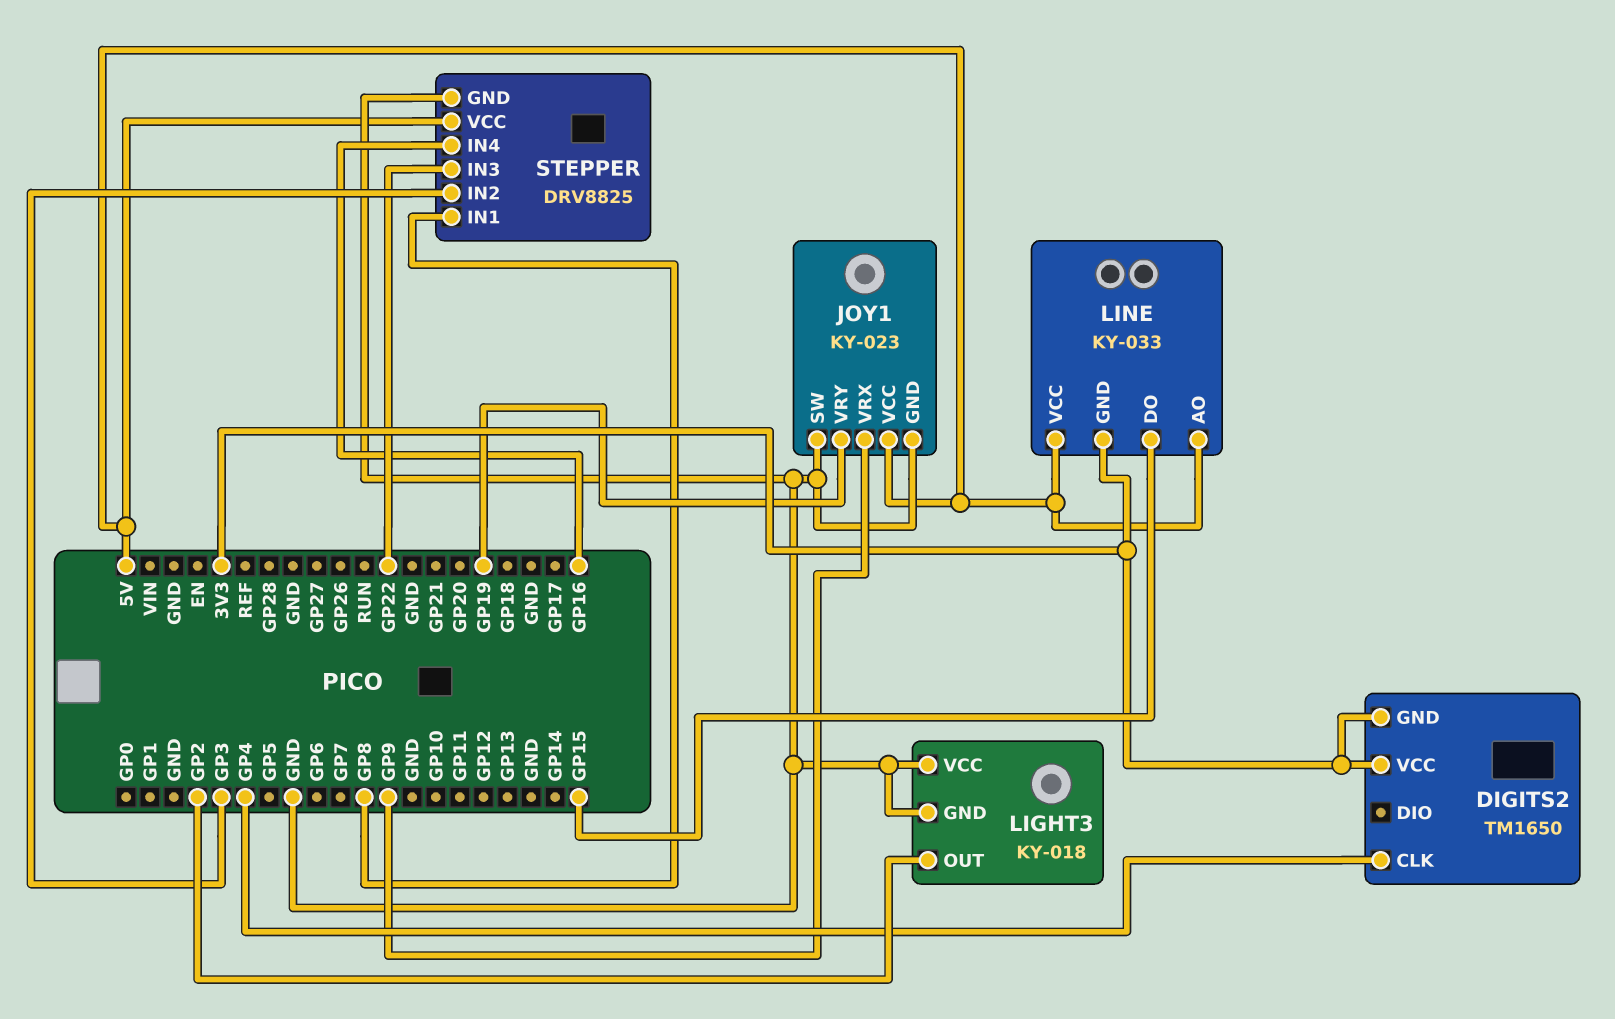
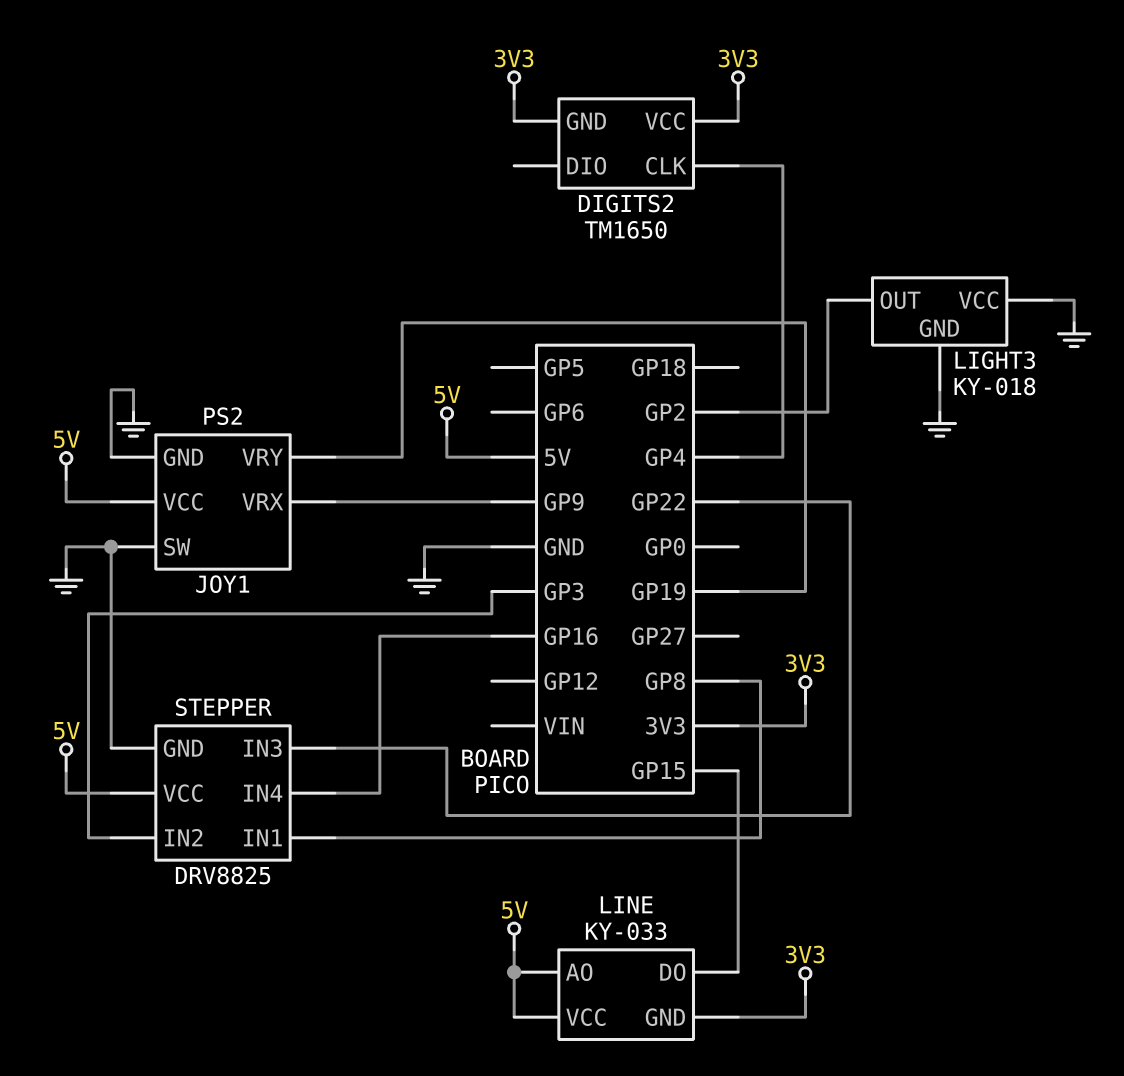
JOY1: KY-023 -> PS2

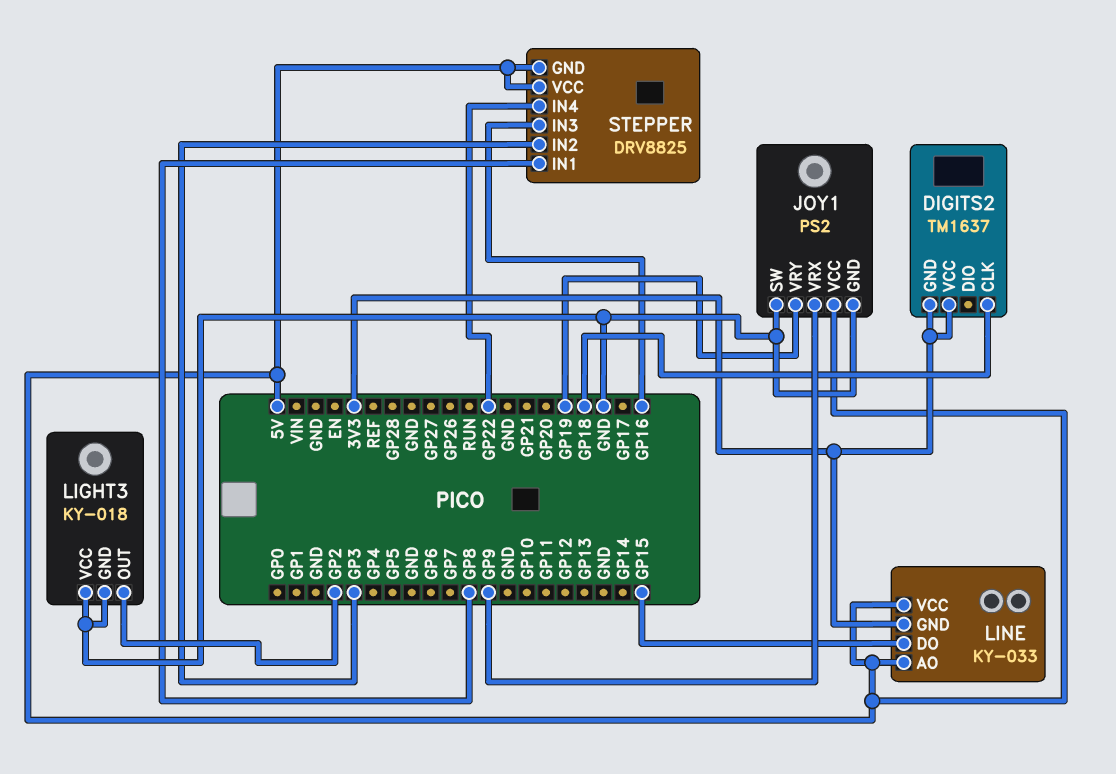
DIGITS2: TM1650 -> TM1637
DIGITS2 pin CLK: GP4 -> GP18
STEPPER pin GND: GND -> 5V
STEPPER pin IN3: GP22 -> GP16
STEPPER pin IN4: GP16 -> GP22

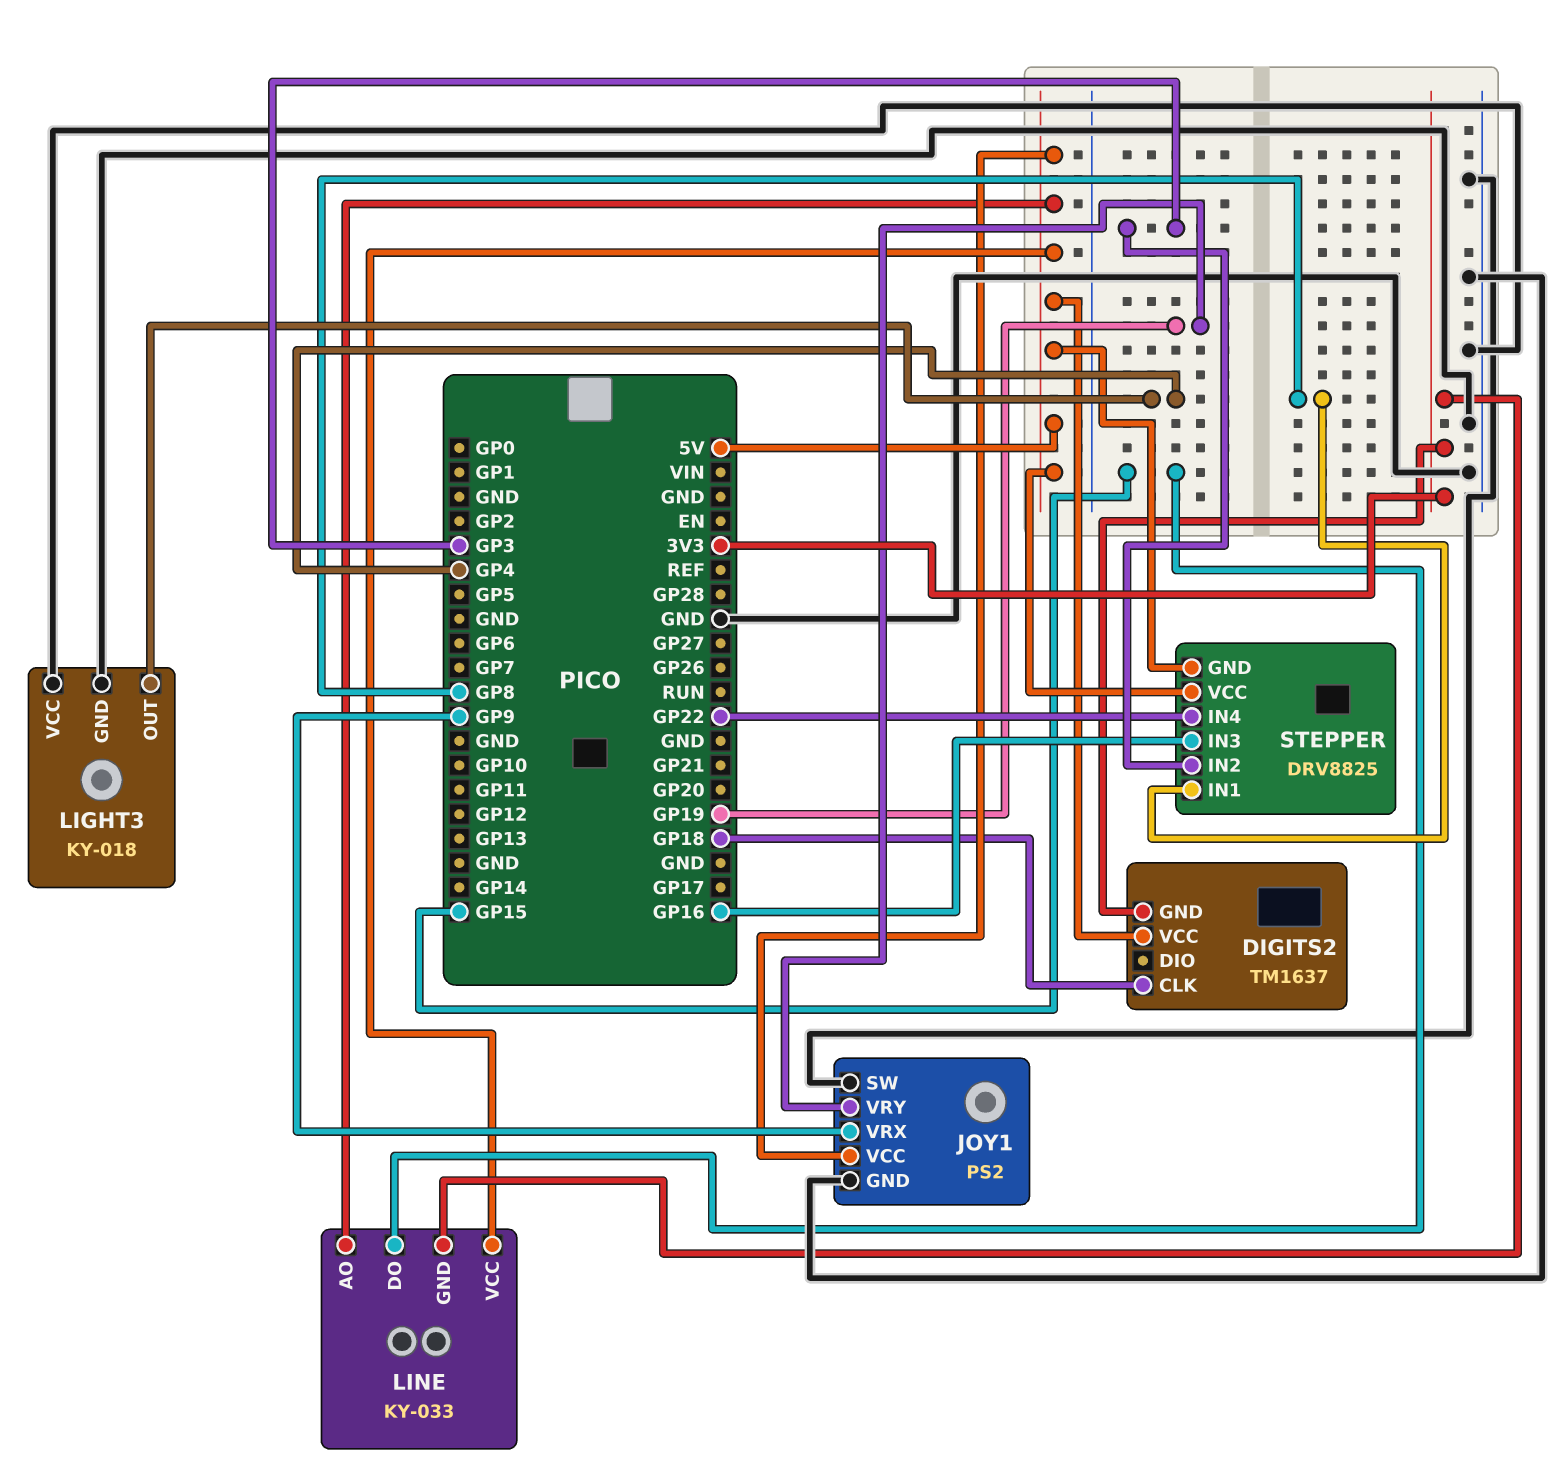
DIGITS2 pin VCC: 3V3 -> 5V
LIGHT3 pin OUT: GP2 -> GP4

